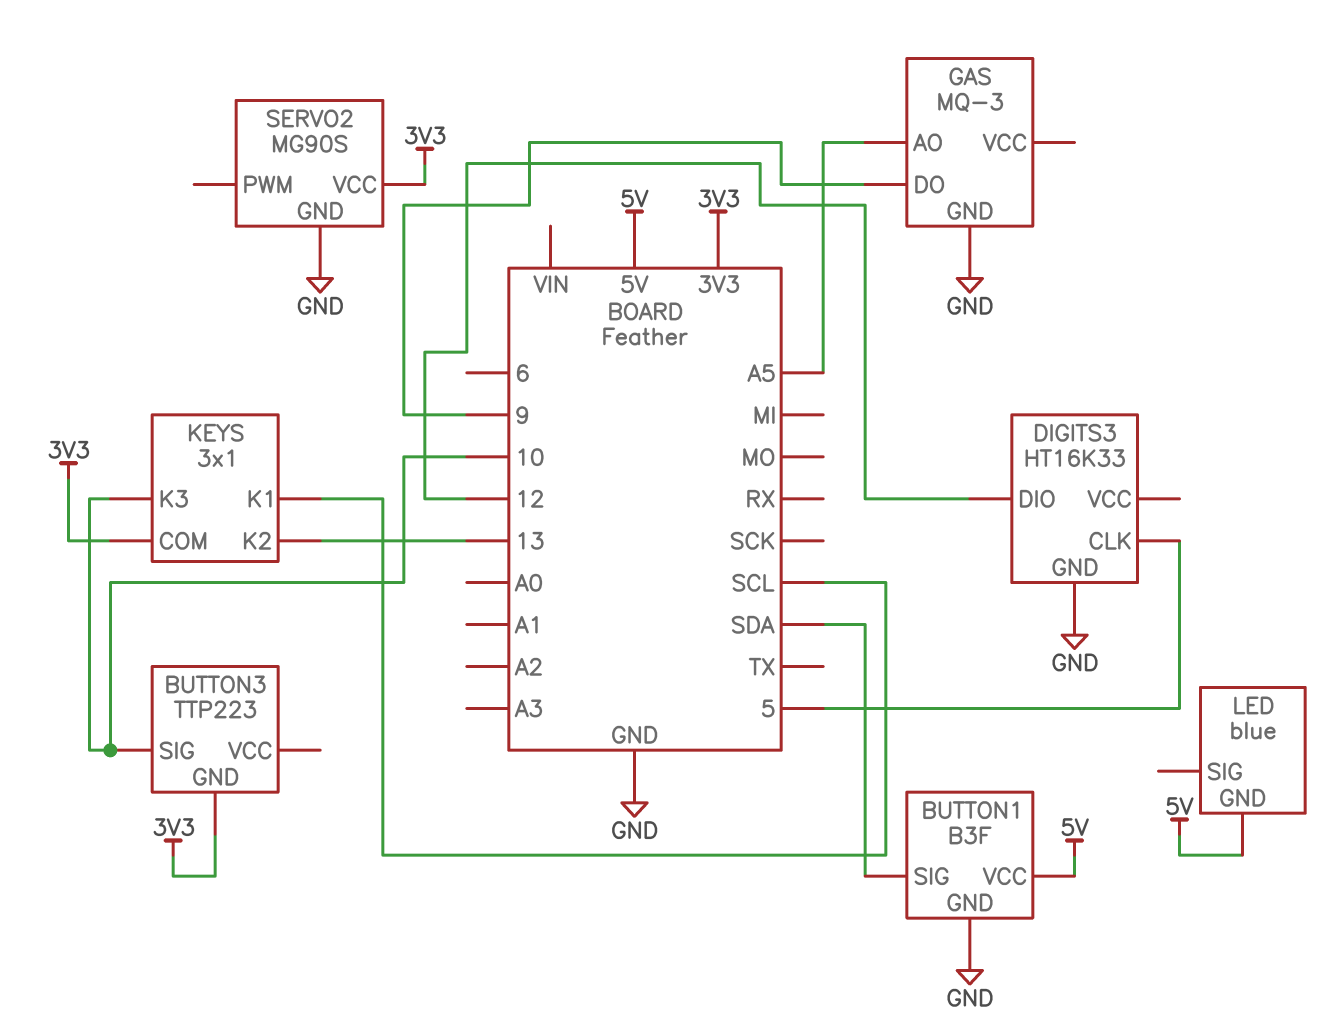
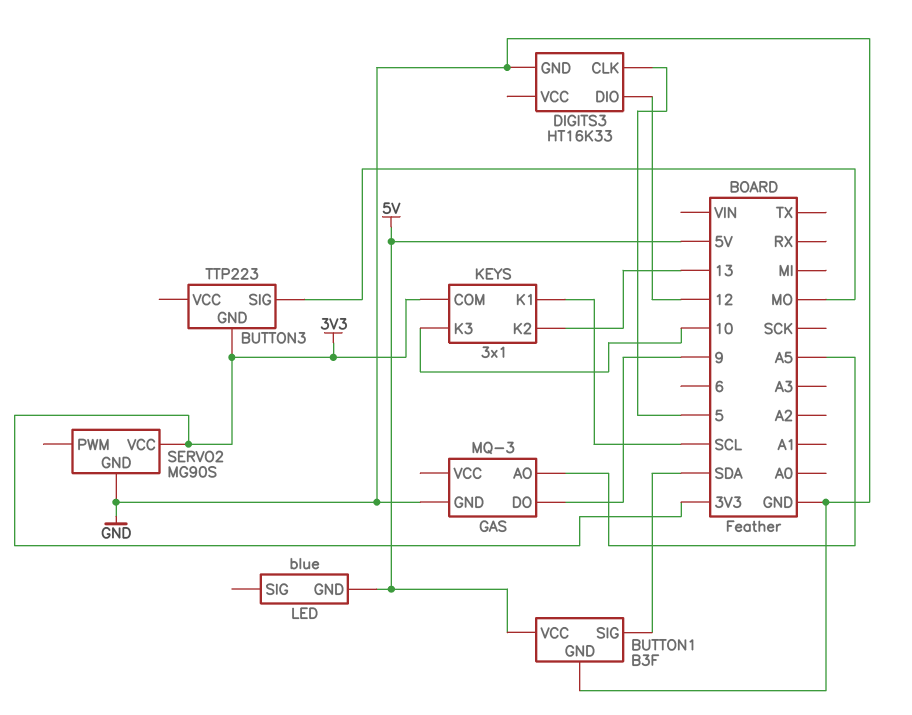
BUTTON3 pin SIG: 10 -> MO

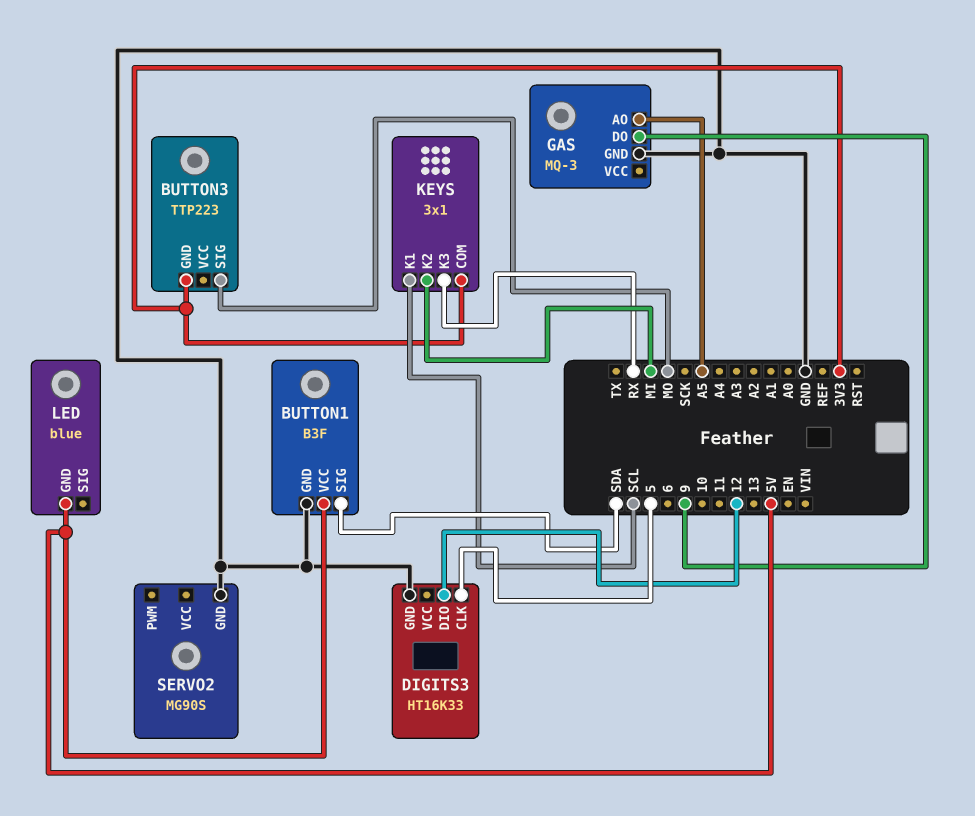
KEYS pin K2: 13 -> MI
KEYS pin K3: 10 -> RX
SERVO2 pin VCC: 3V3 -> none

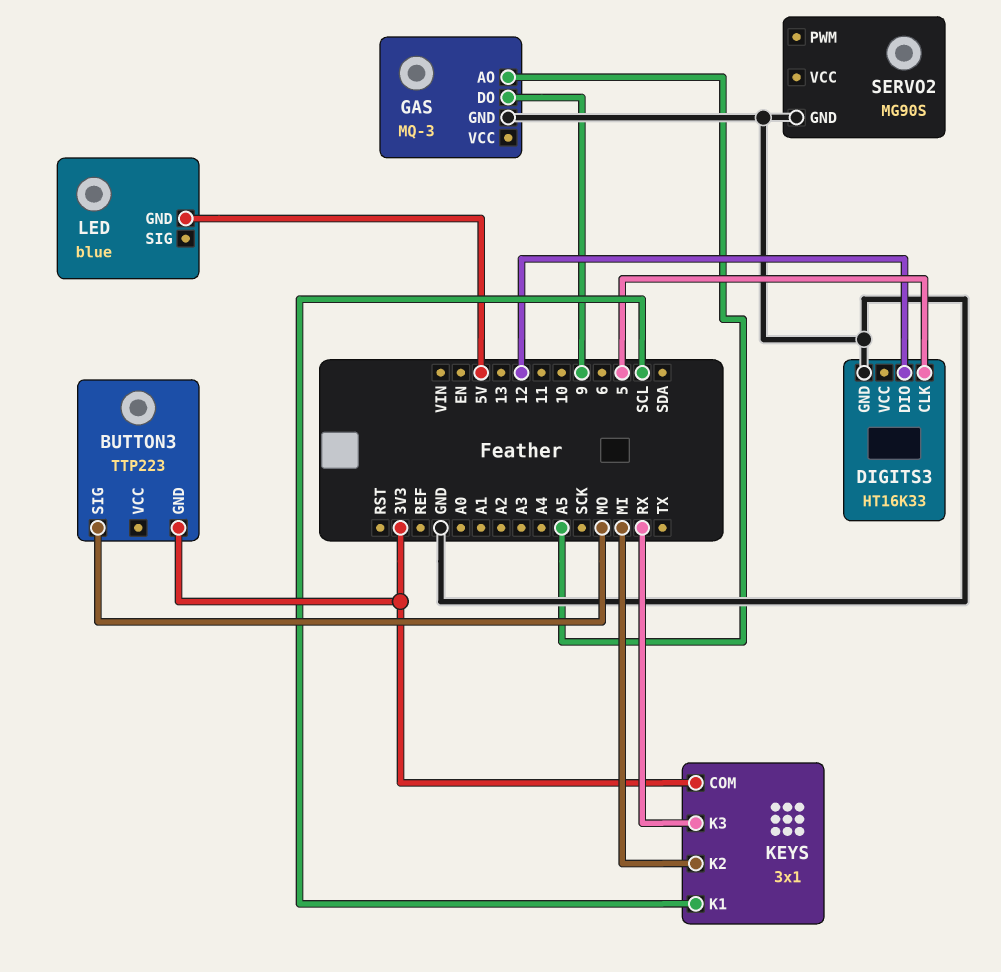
BUTTON1: B3F -> none
BUTTON1 pin GND: GND -> none
BUTTON1 pin SIG: SDA -> none
BUTTON1 pin VCC: 5V -> none

